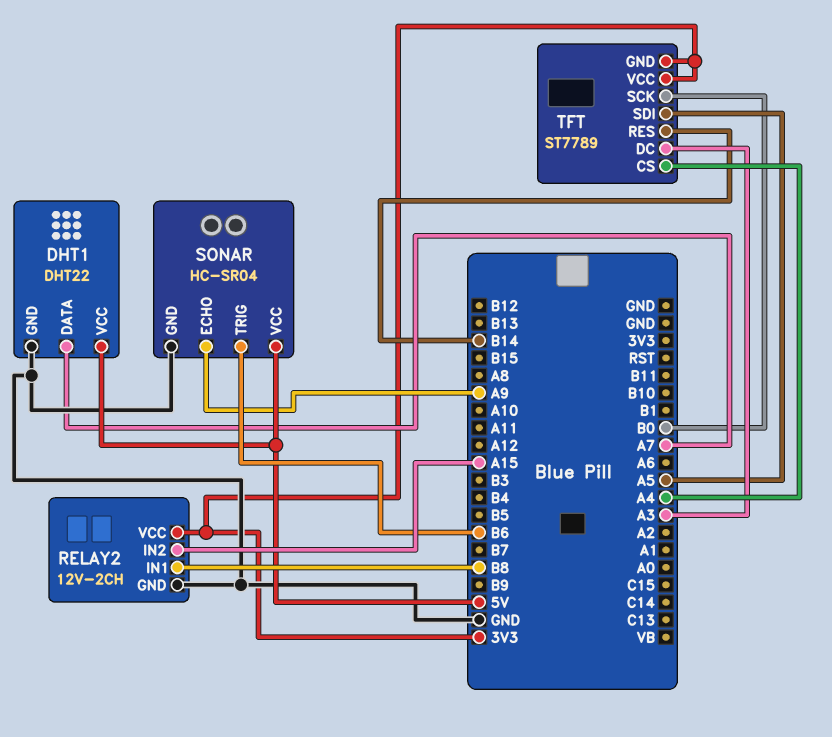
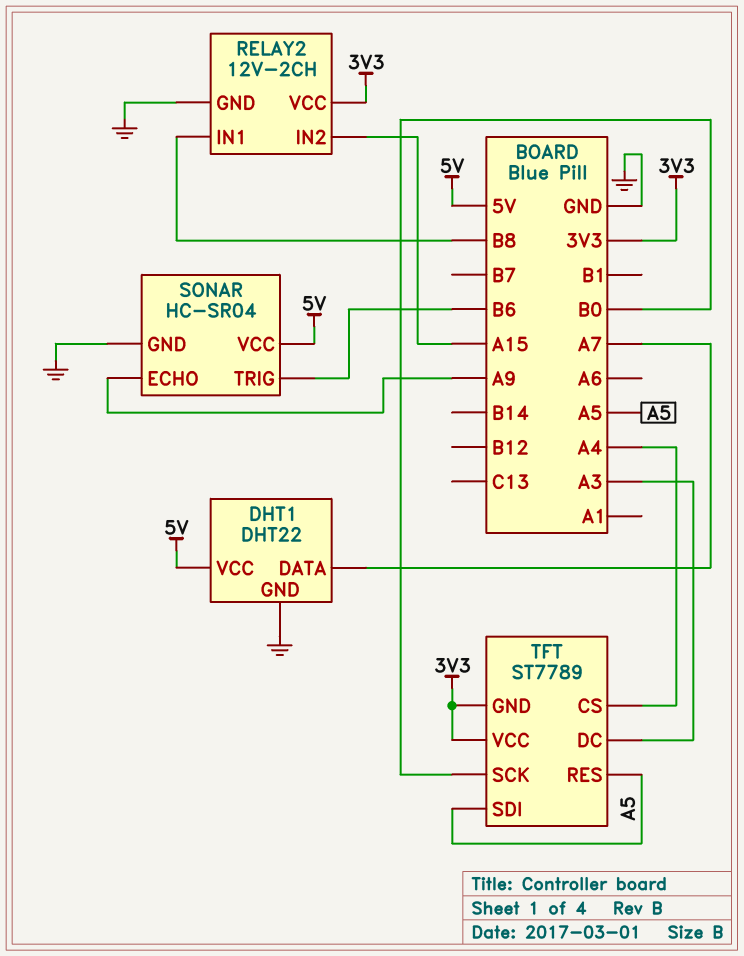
TFT pin RES: B14 -> A5

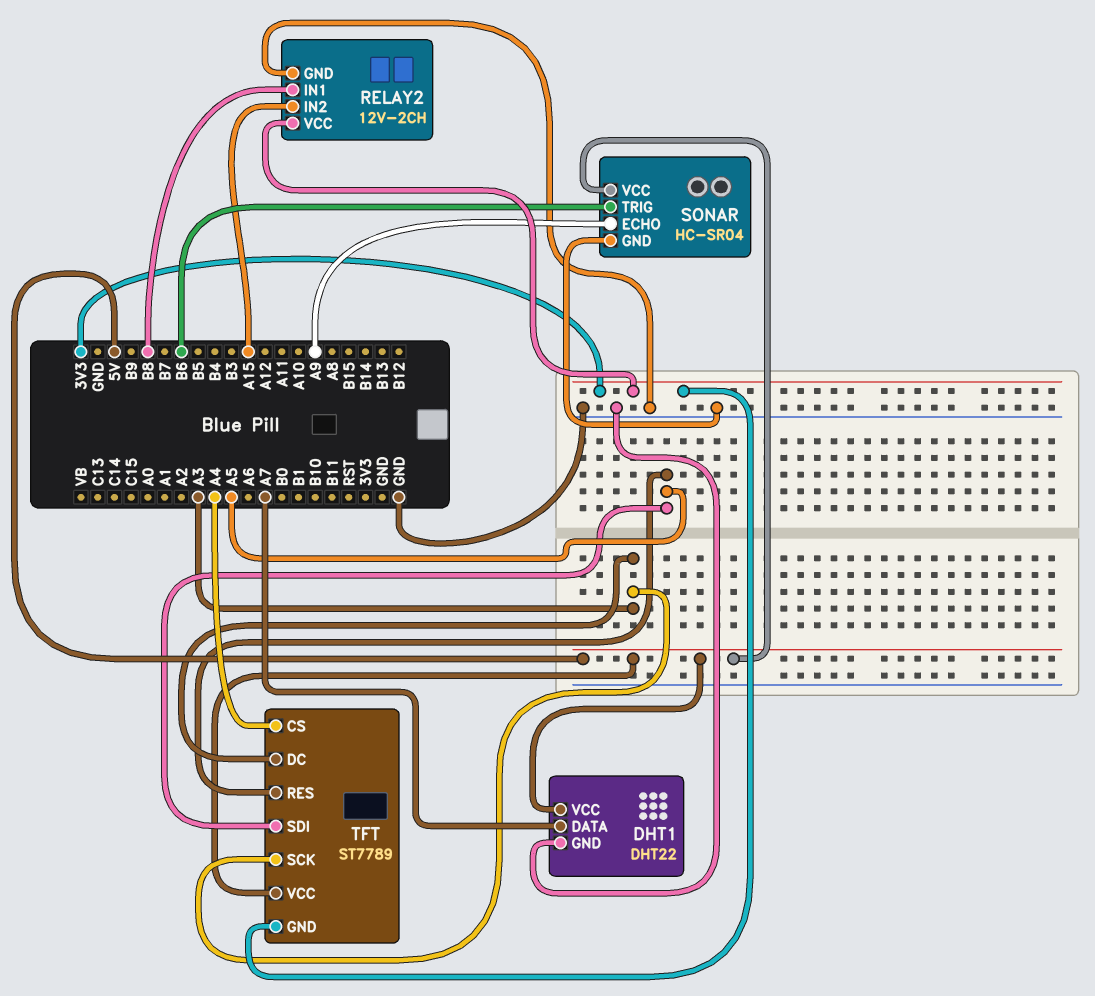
TFT pin SCK: B0 -> A3
TFT pin VCC: 3V3 -> 5V

